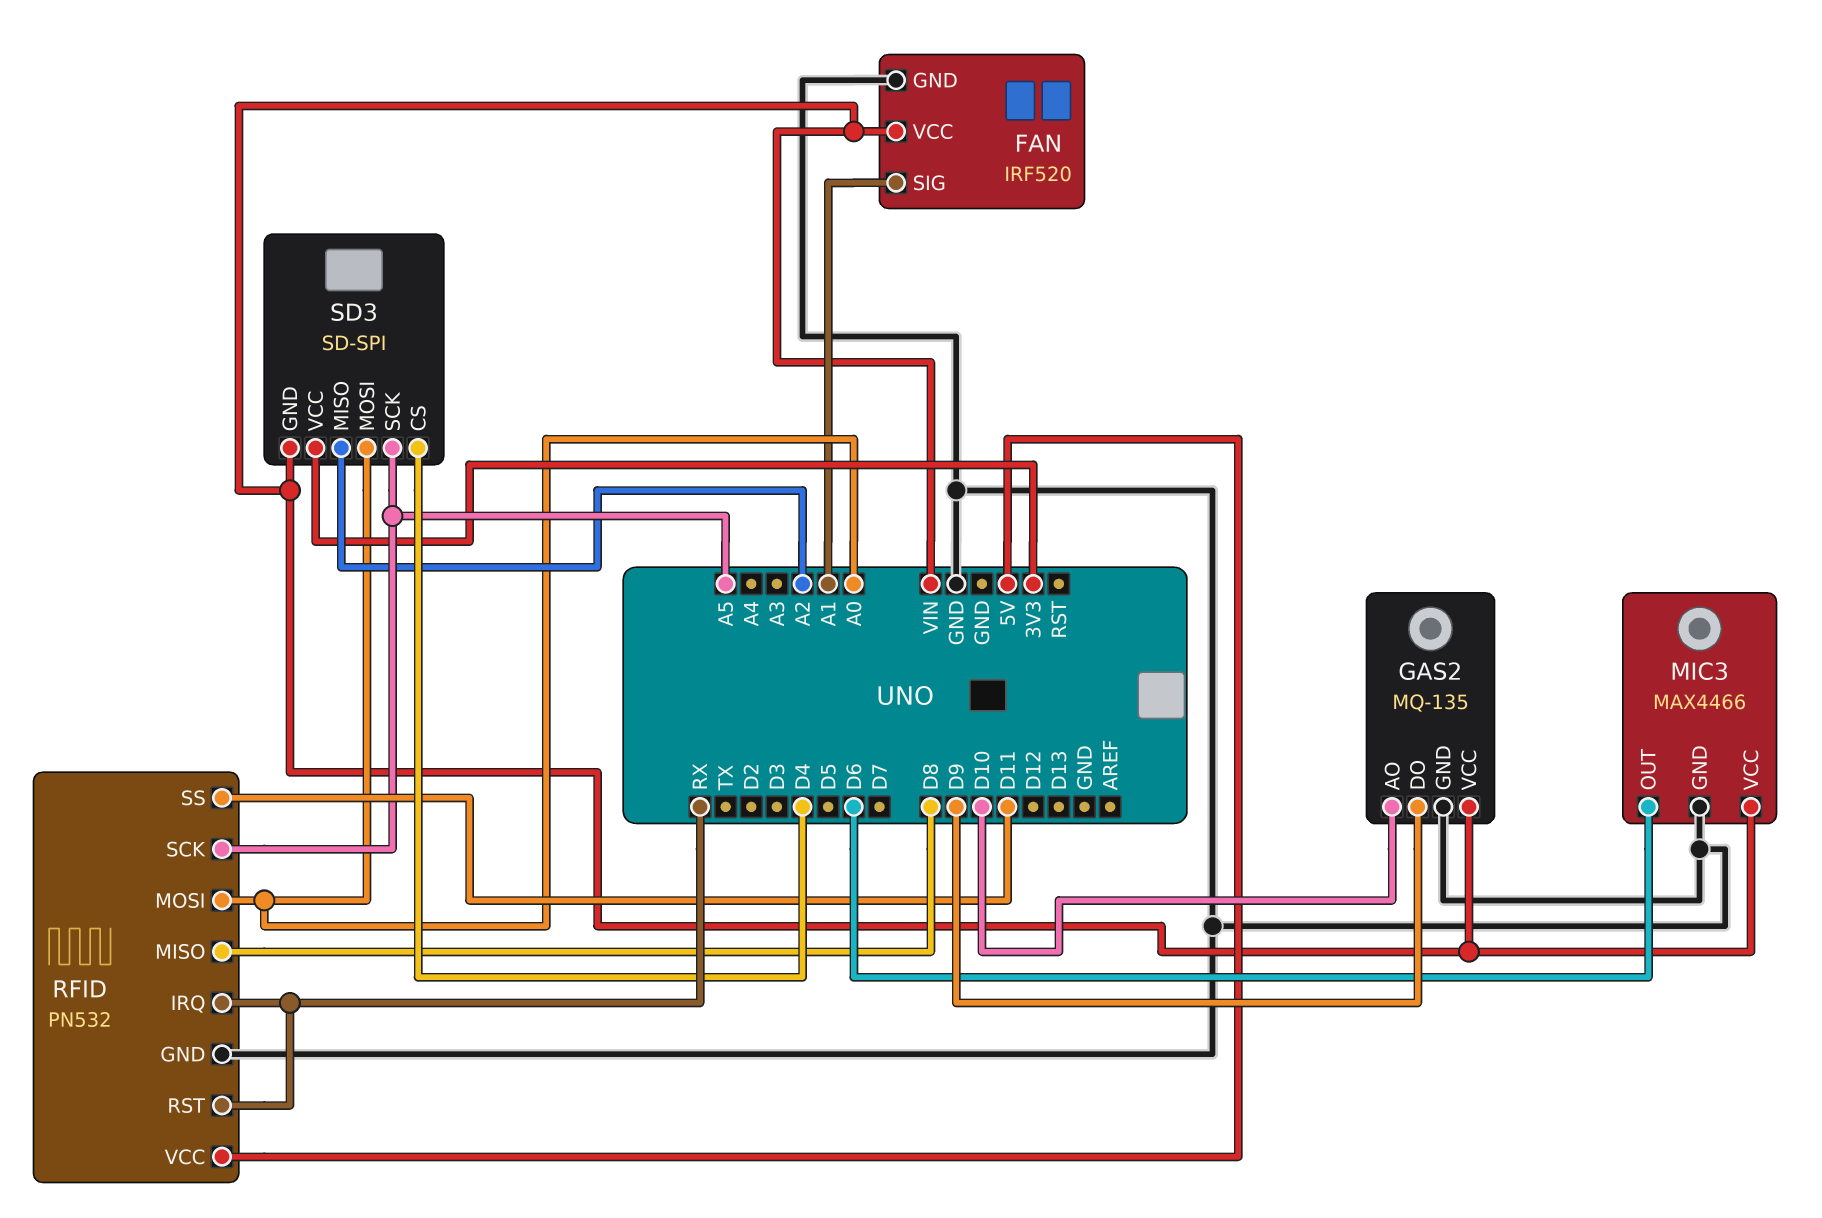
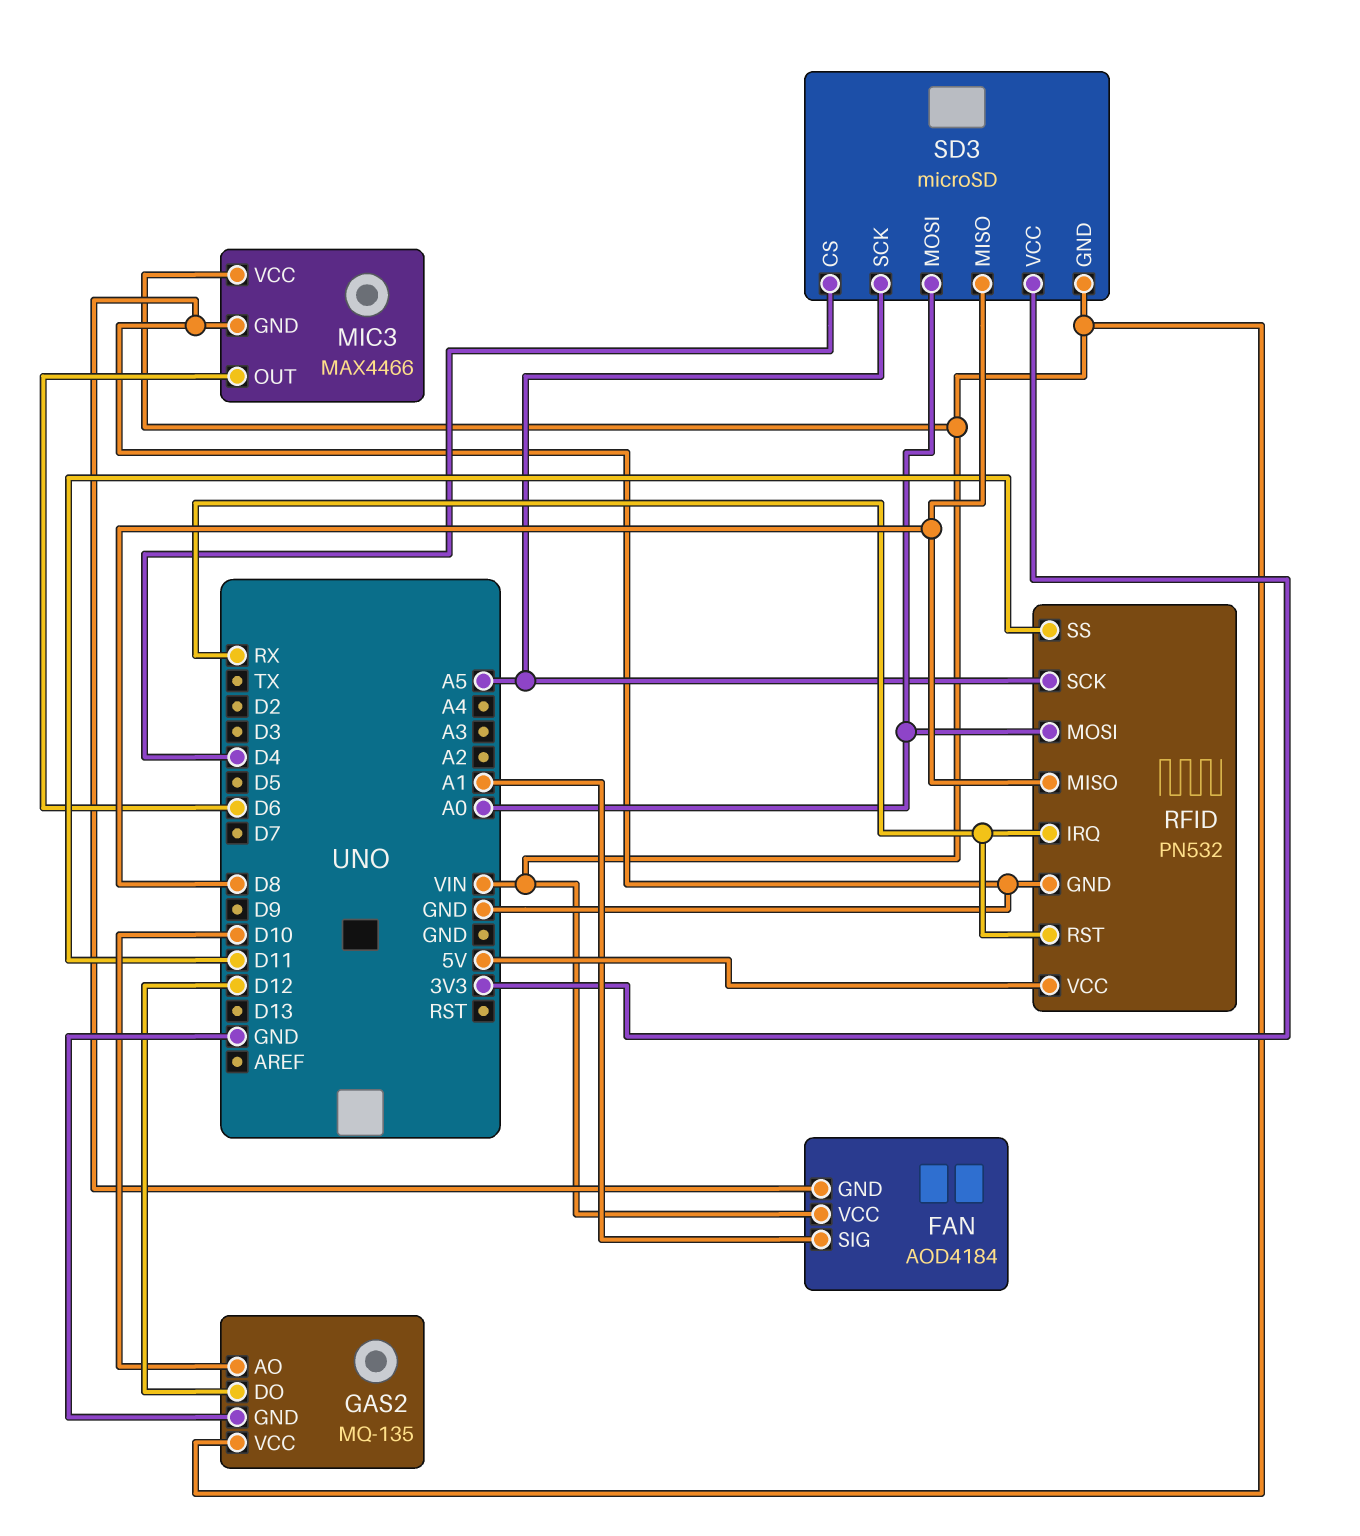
FAN: IRF520 -> AOD4184
GAS2 pin DO: D9 -> D12
SD3: SD-SPI -> microSD
SD3 pin MISO: A2 -> D8

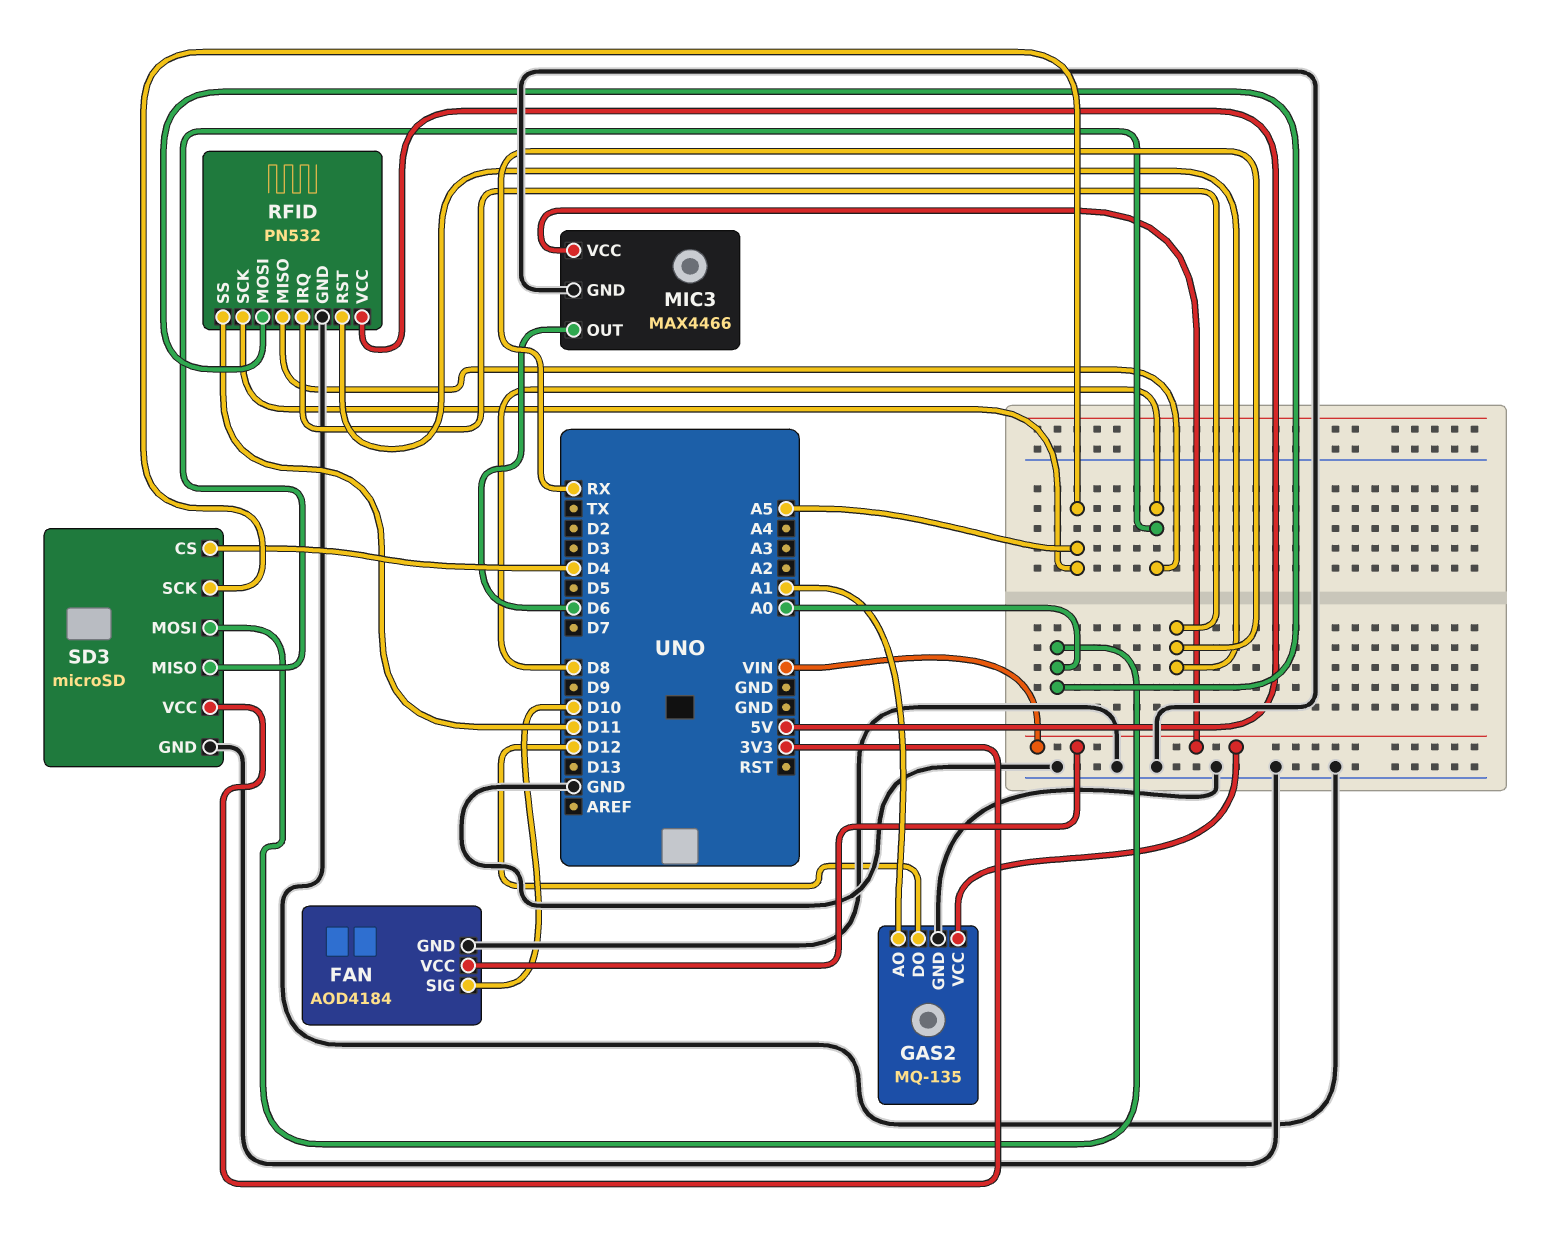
FAN pin SIG: A1 -> D10
GAS2 pin AO: D10 -> A1
SD3 pin GND: VIN -> GND

